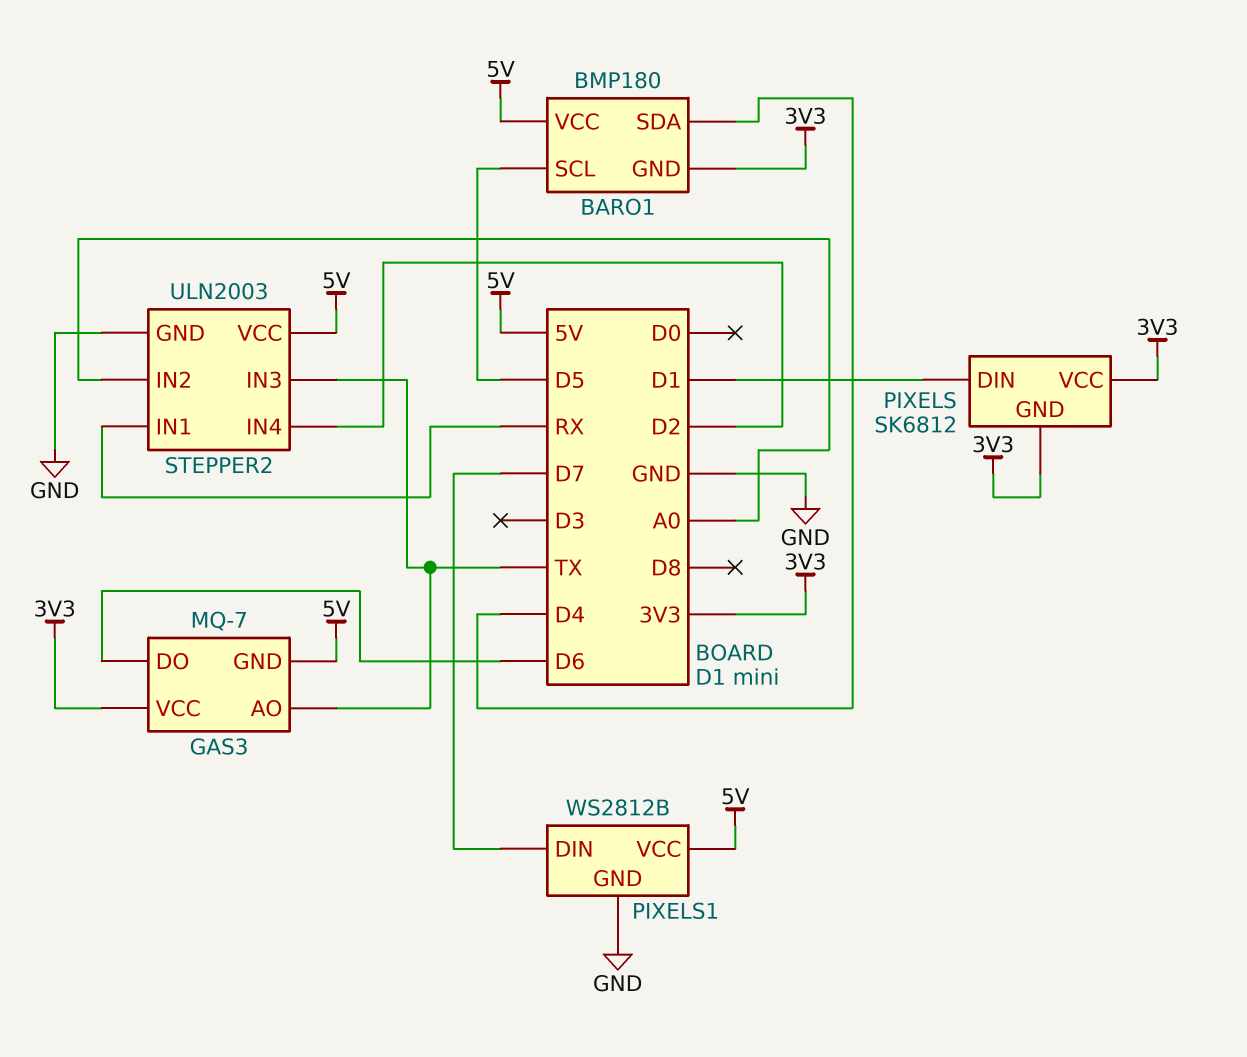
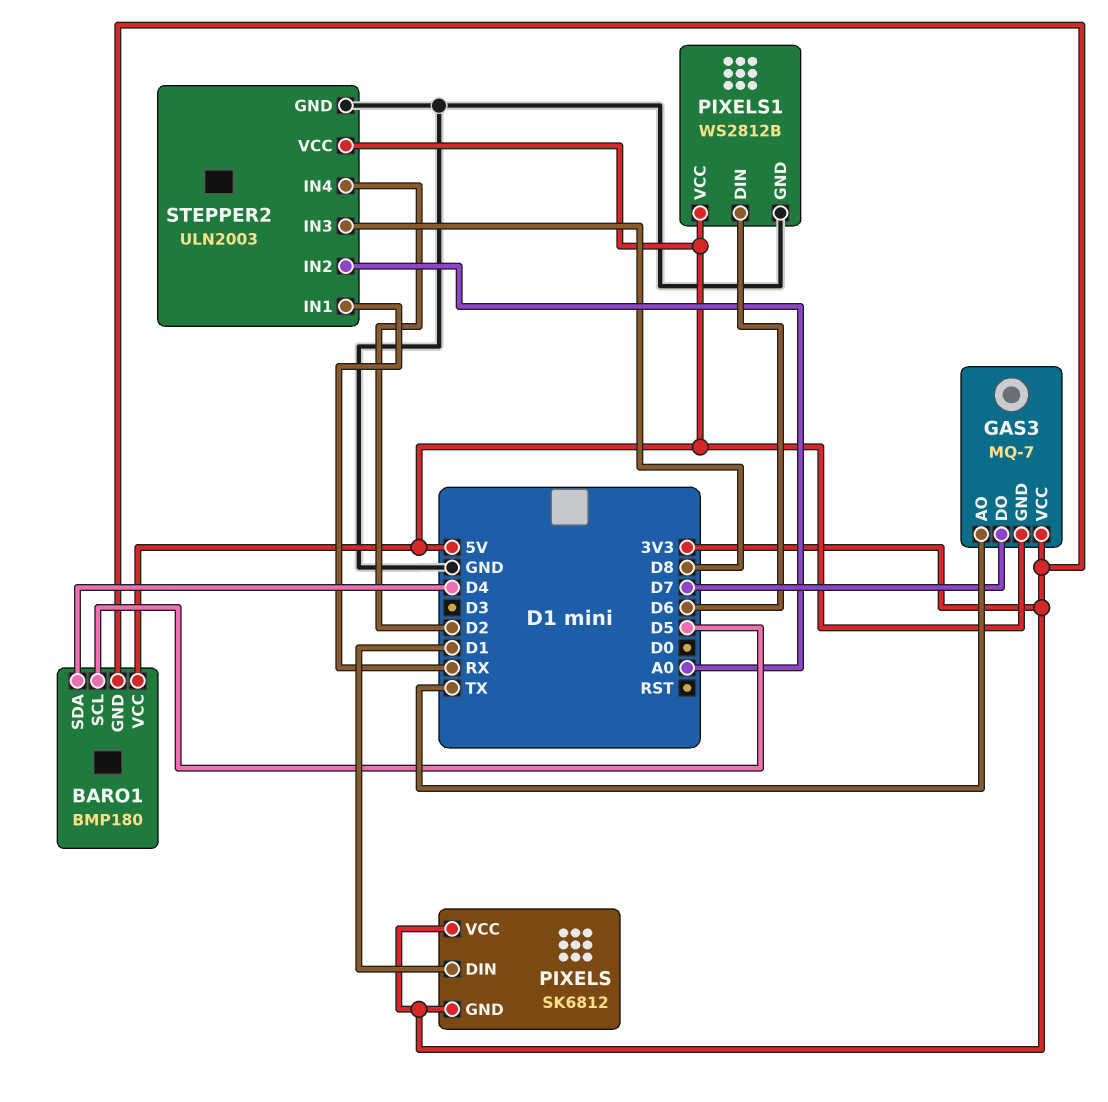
GAS3 pin DO: D6 -> D7
PIXELS1 pin DIN: D7 -> D6
STEPPER2 pin IN3: TX -> D8

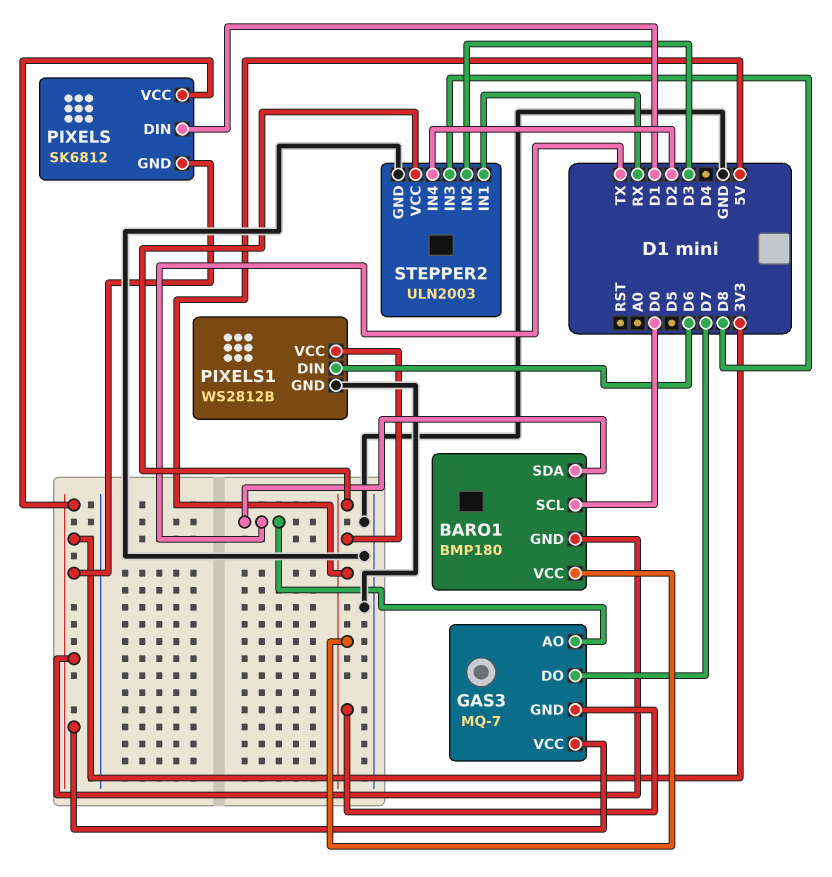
BARO1 pin SCL: D5 -> D0
BARO1 pin SDA: D4 -> TX
STEPPER2 pin IN2: A0 -> D3

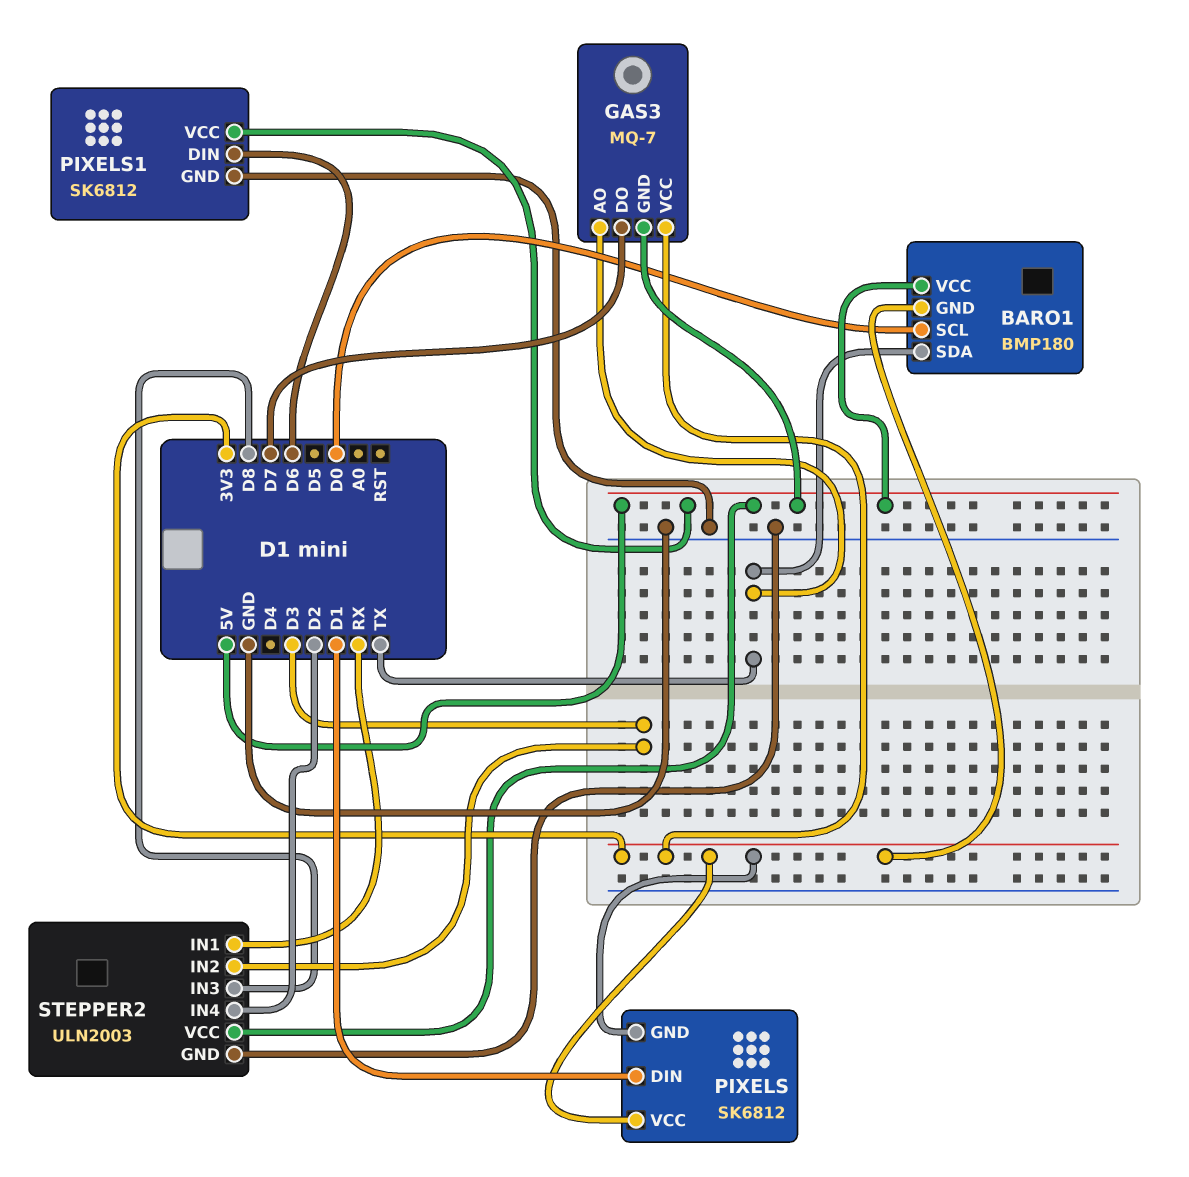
PIXELS1: WS2812B -> SK6812

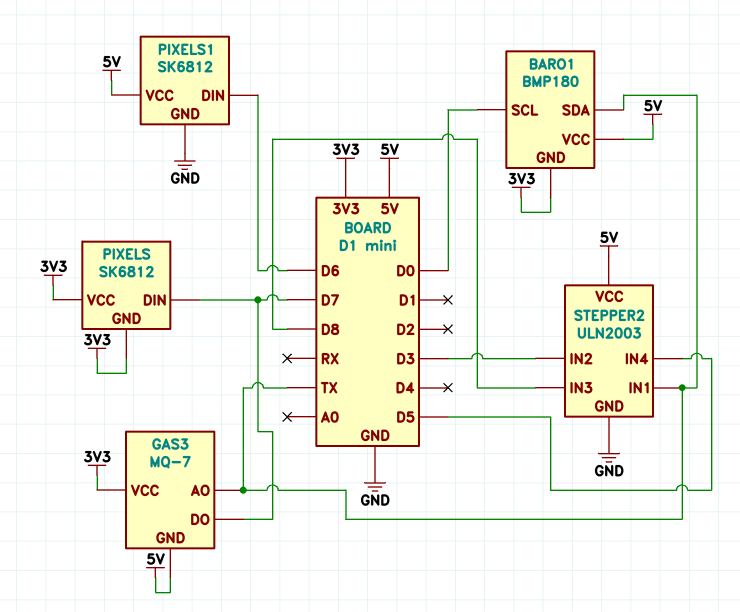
PIXELS pin DIN: D1 -> D7
STEPPER2 pin IN1: RX -> TX
STEPPER2 pin IN4: D2 -> D5

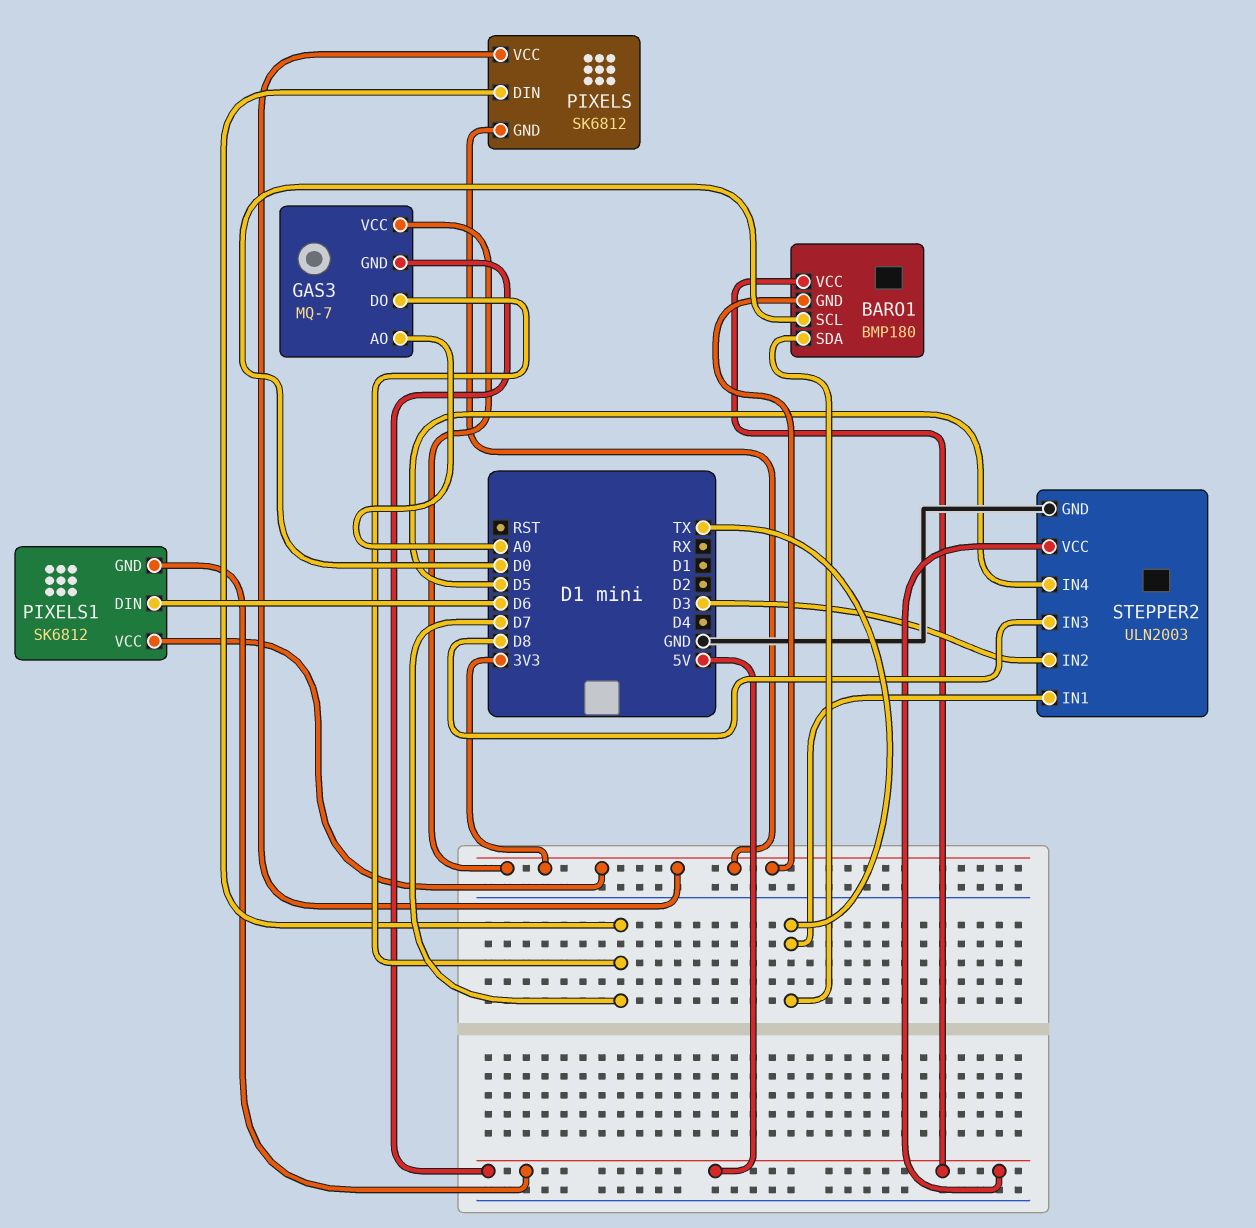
GAS3 pin AO: TX -> A0
PIXELS1 pin GND: GND -> 5V
PIXELS1 pin VCC: 5V -> 3V3

